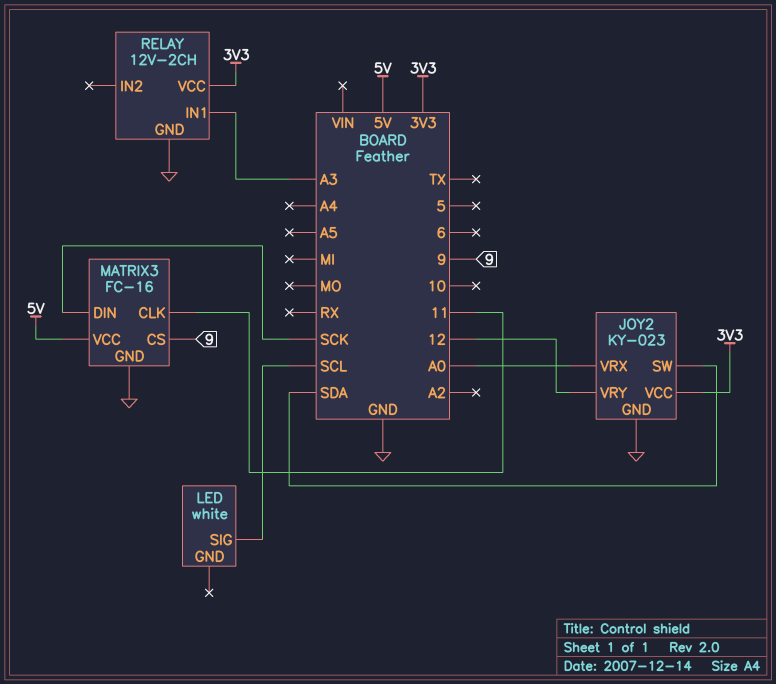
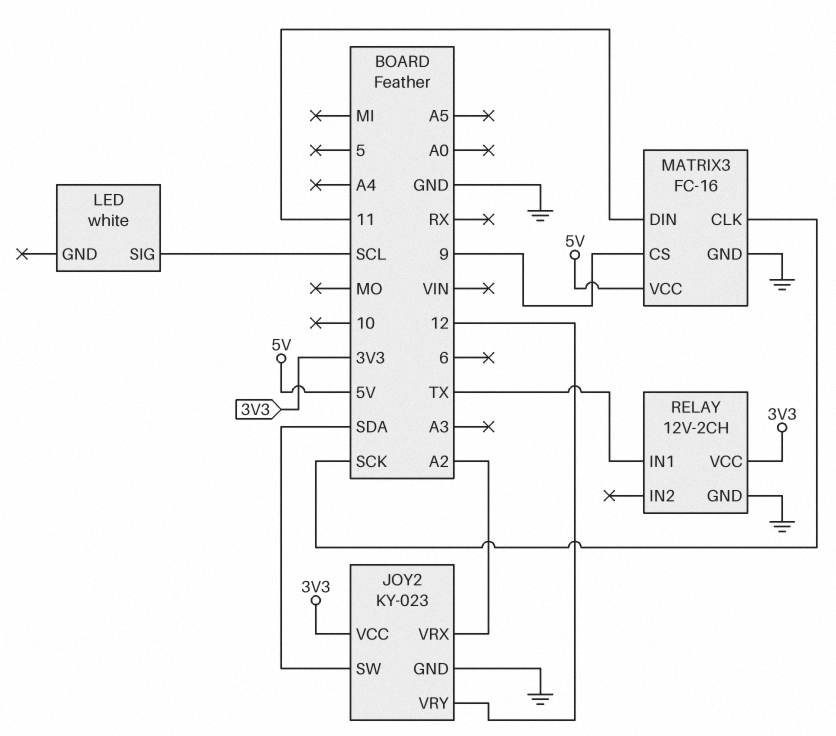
JOY2 pin VRX: A0 -> A2
MATRIX3 pin CLK: 11 -> SCK
MATRIX3 pin DIN: SCK -> 11
RELAY pin IN1: A3 -> TX

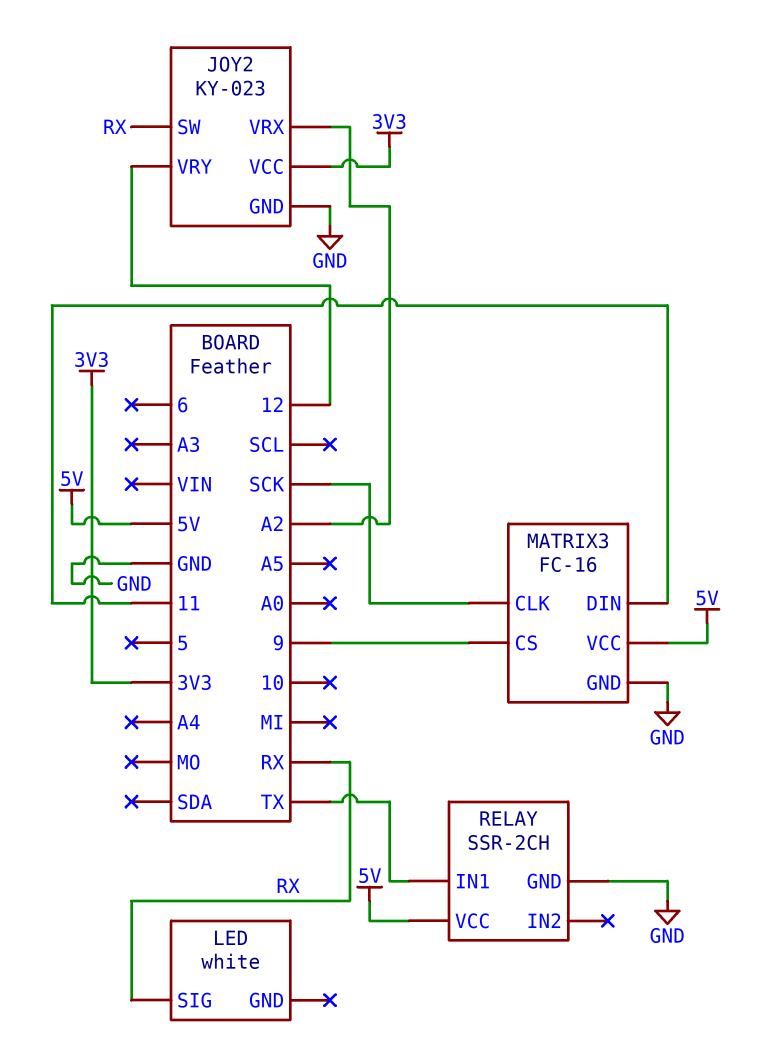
JOY2 pin SW: SDA -> RX
LED pin SIG: SCL -> RX
RELAY: 12V-2CH -> SSR-2CH
RELAY pin VCC: 3V3 -> 5V

